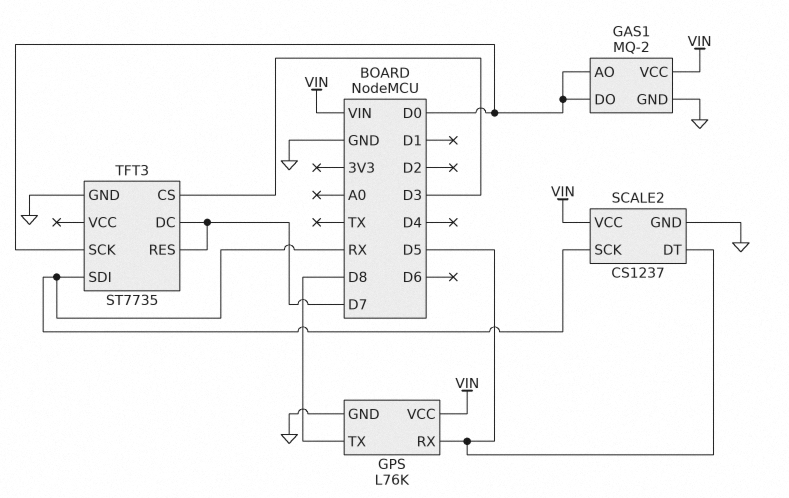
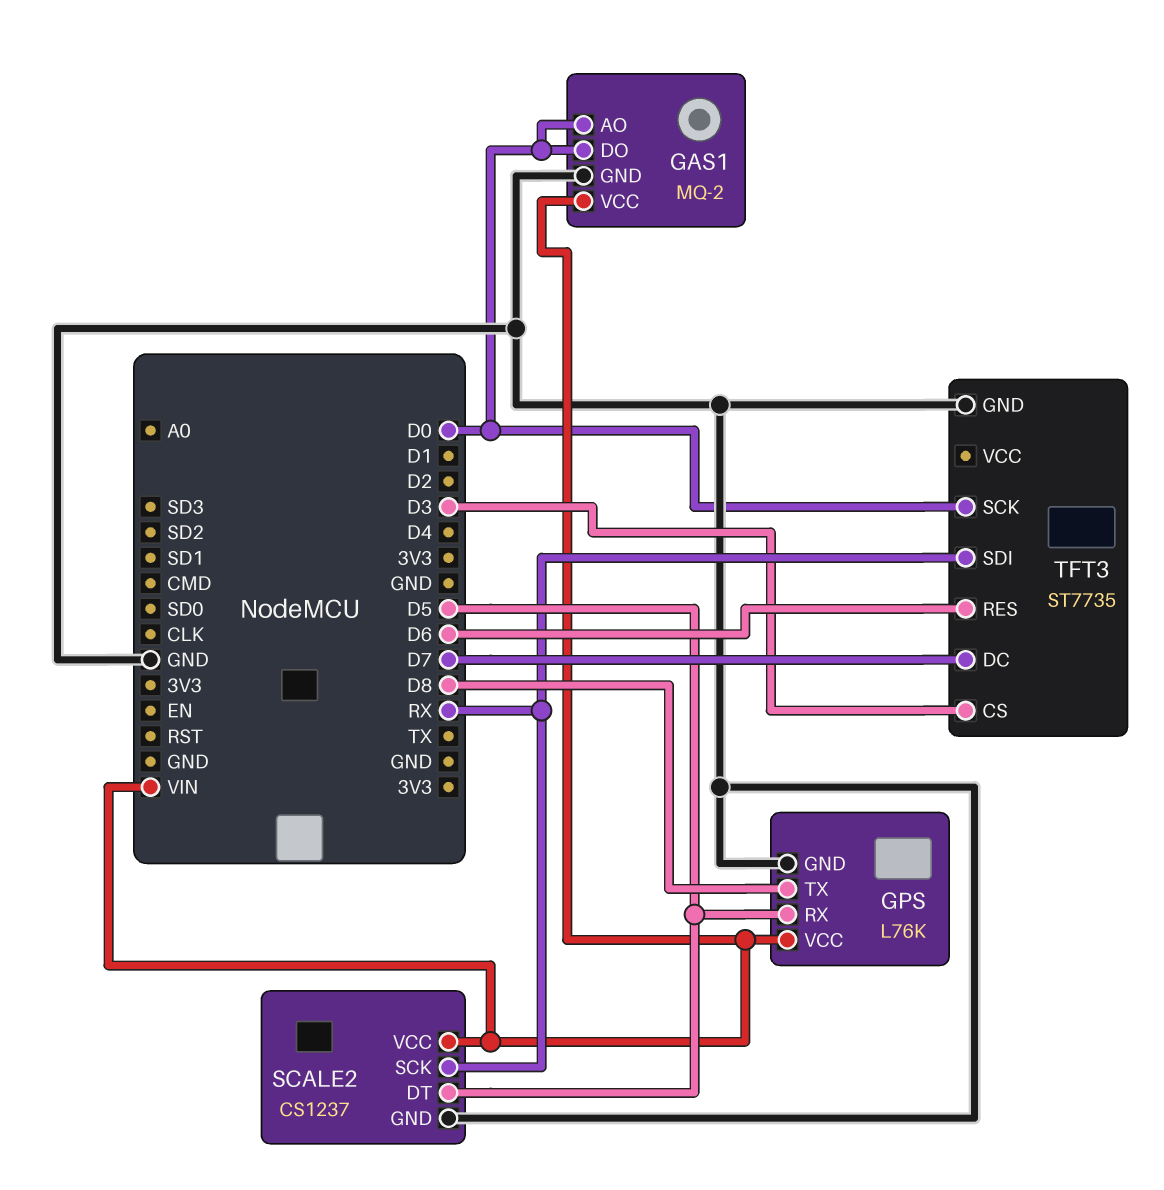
TFT3 pin RES: D7 -> D6

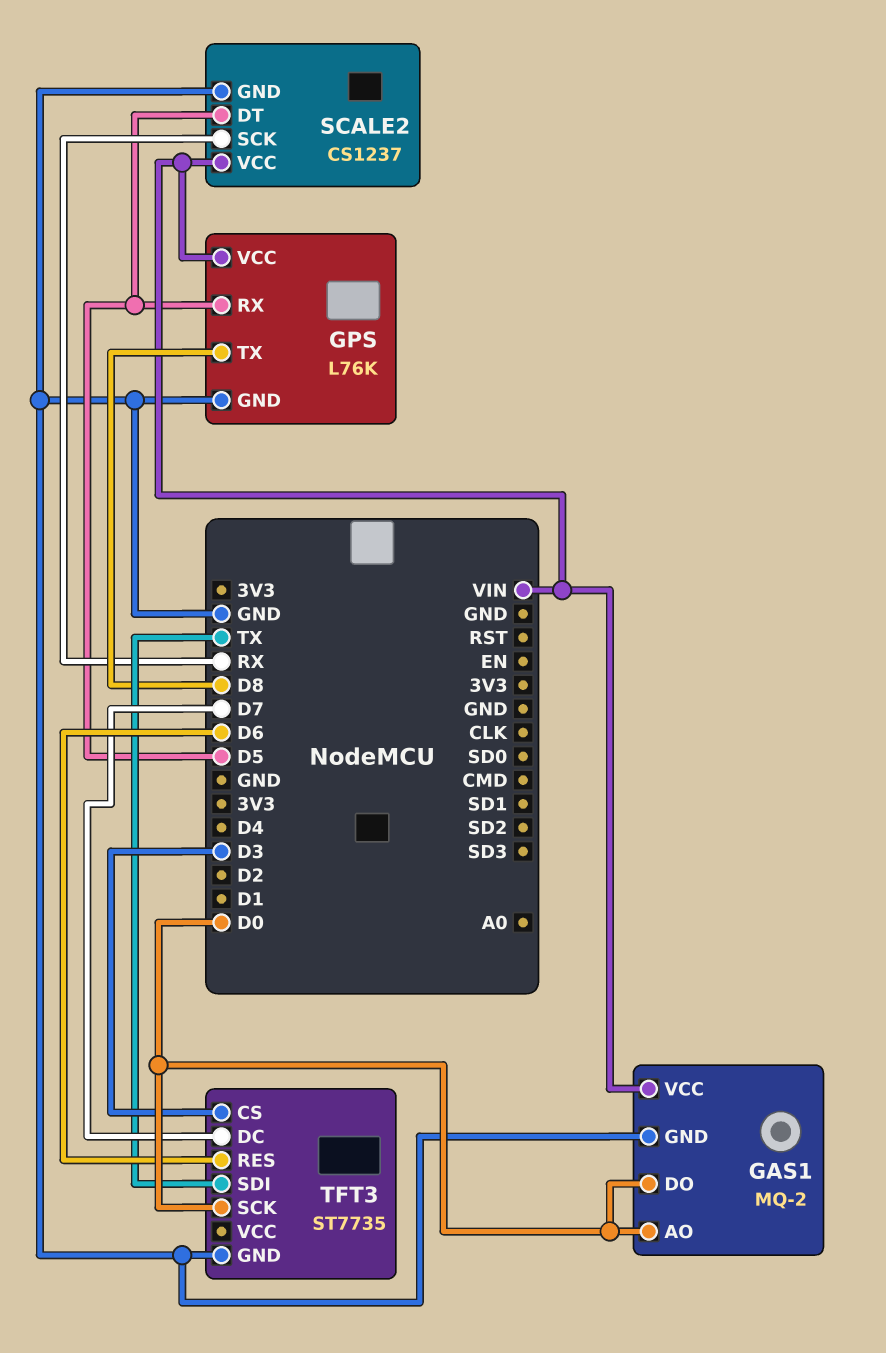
TFT3 pin SDI: RX -> TX

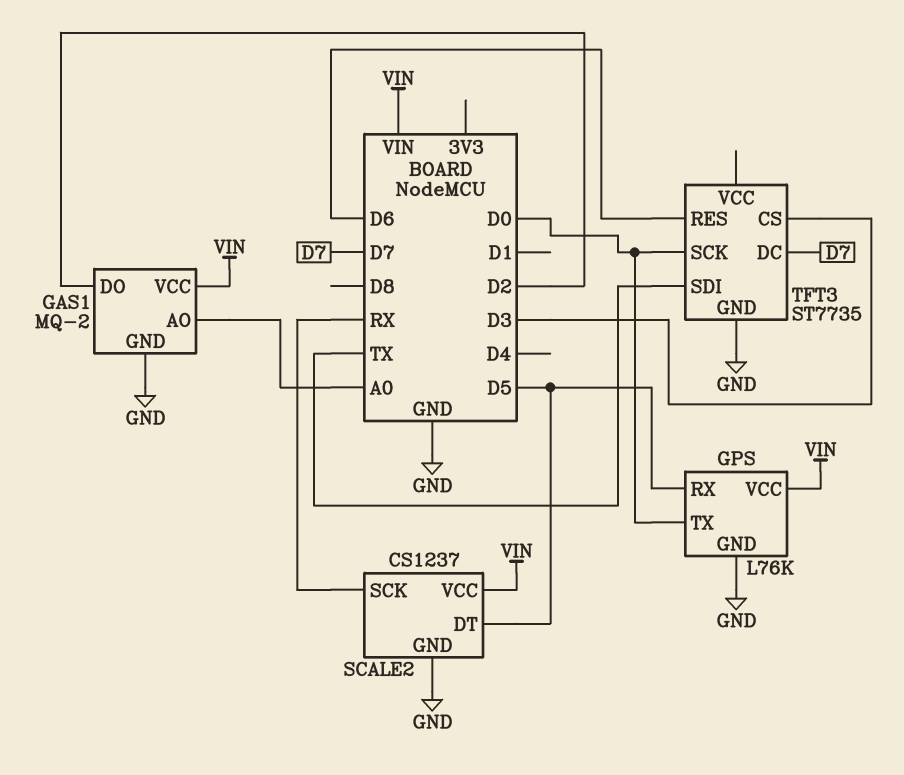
GAS1 pin AO: D0 -> A0
GAS1 pin DO: D0 -> D2
GPS pin TX: D8 -> D0

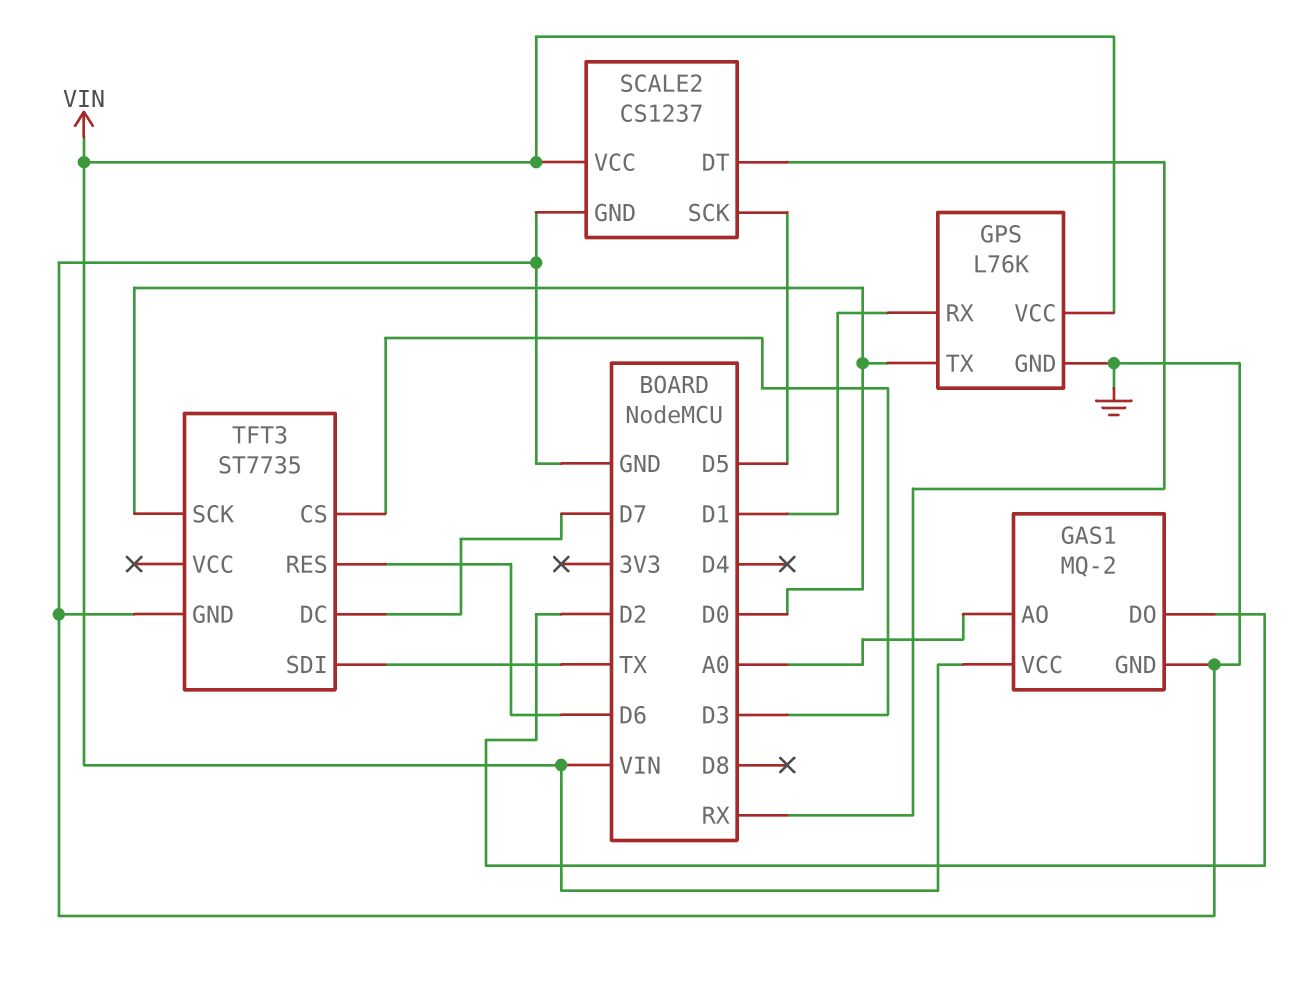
GPS pin RX: D5 -> D1
SCALE2 pin DT: D5 -> RX
SCALE2 pin SCK: RX -> D5

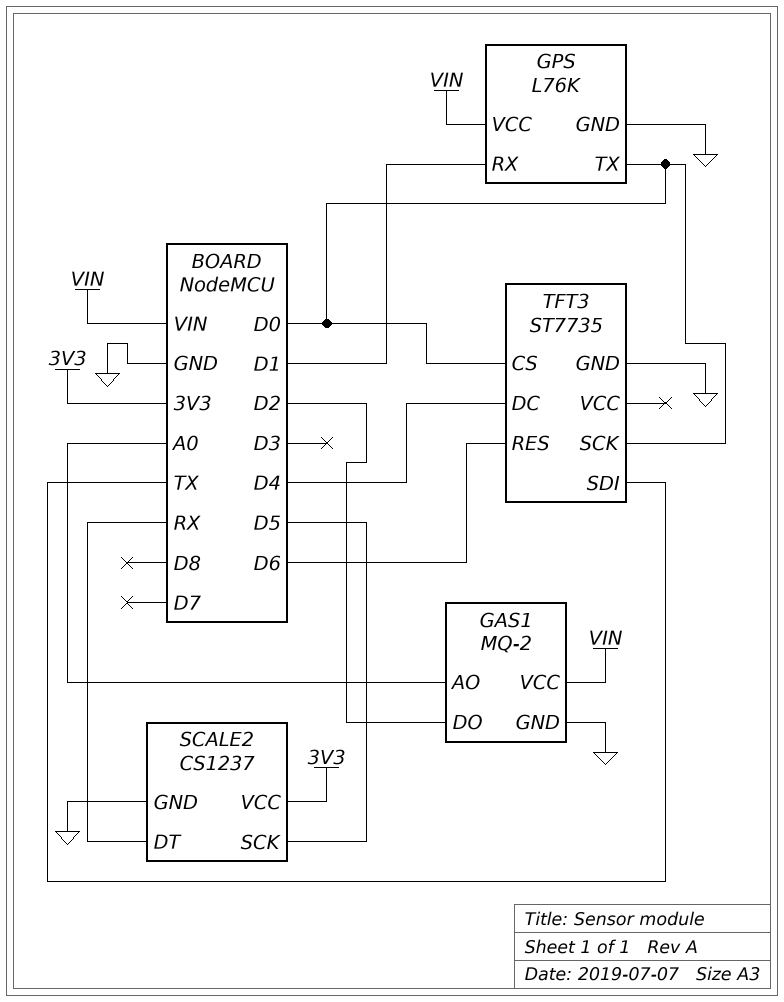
SCALE2 pin VCC: VIN -> 3V3
TFT3 pin CS: D3 -> D0
TFT3 pin DC: D7 -> D4

